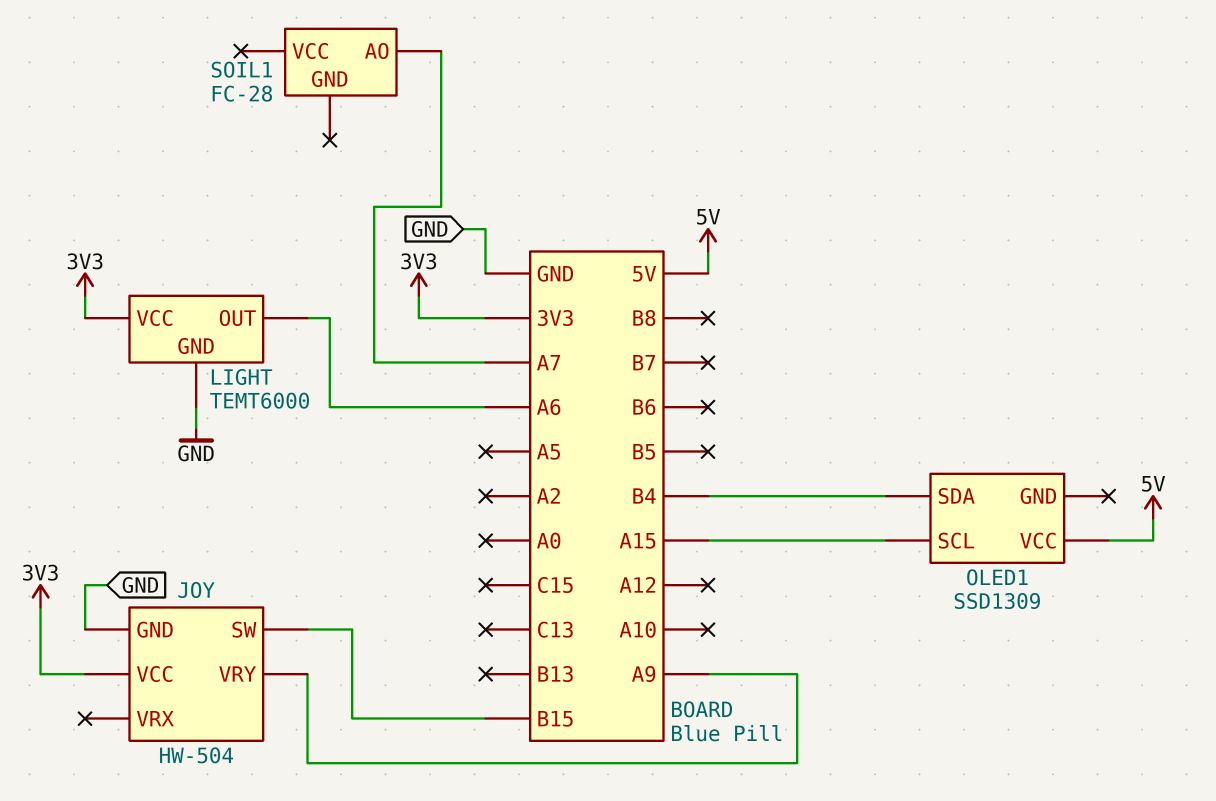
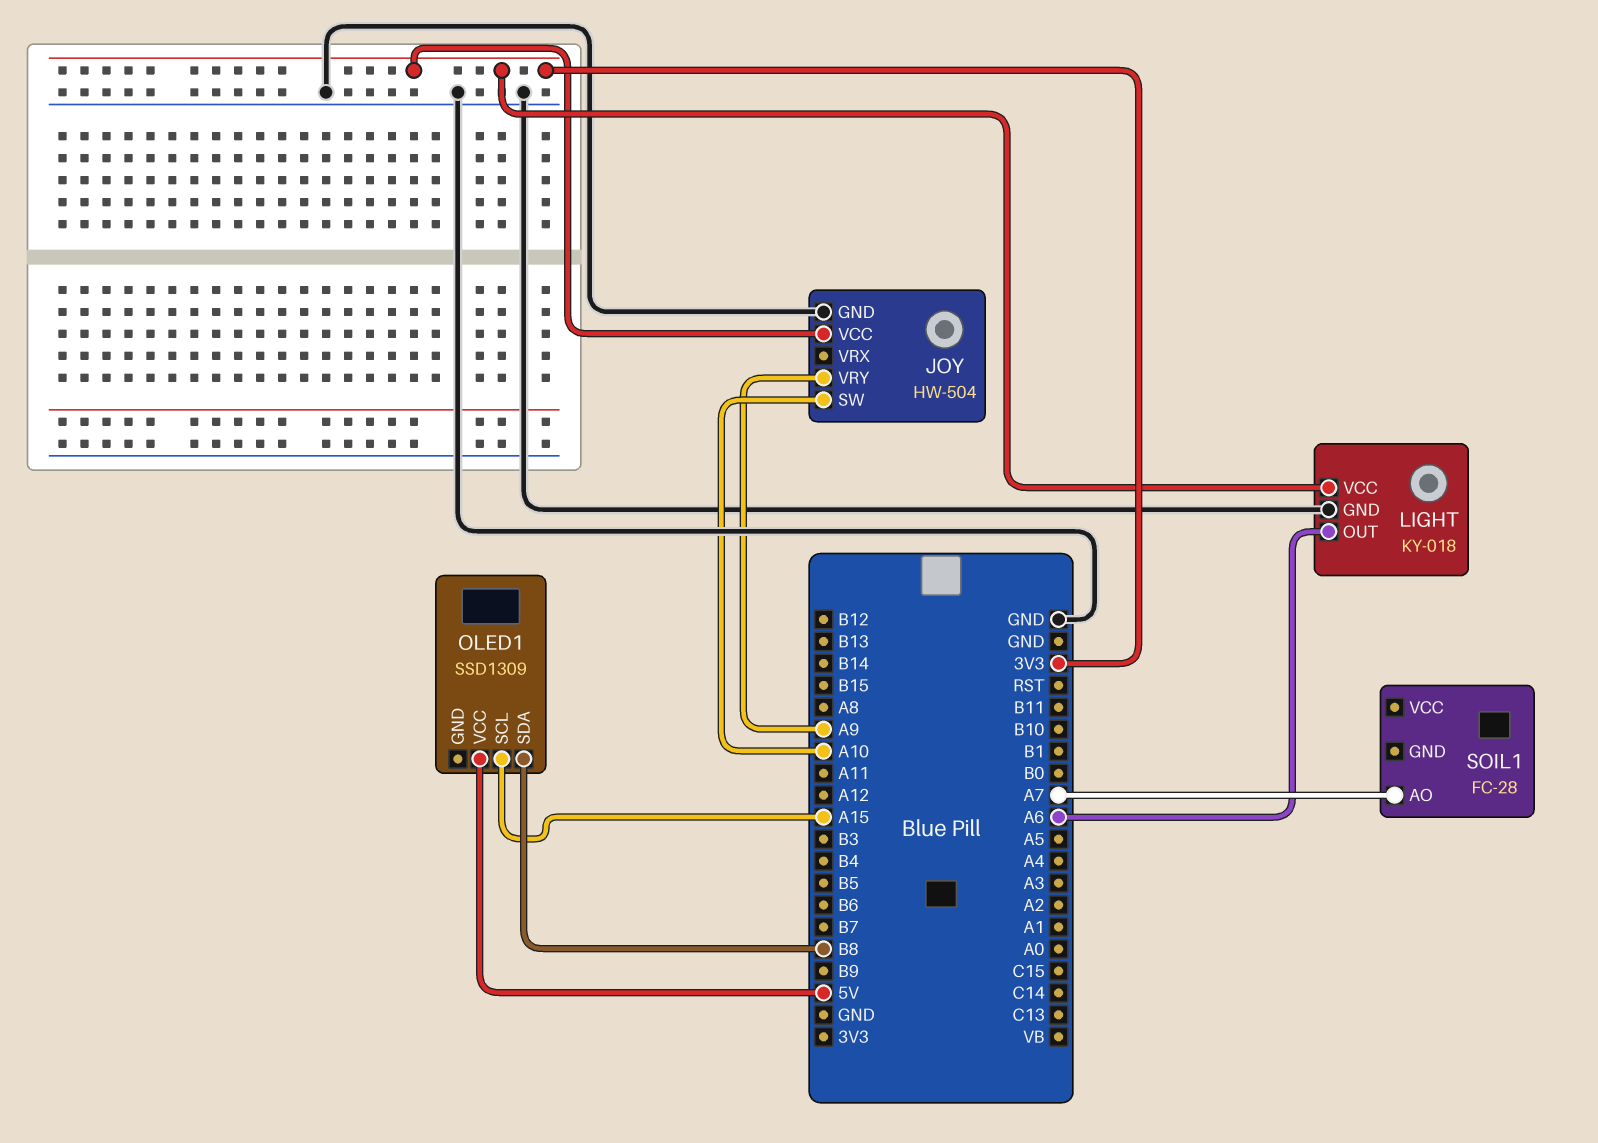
JOY pin SW: B15 -> A10
LIGHT: TEMT6000 -> KY-018
OLED1 pin SDA: B4 -> B8

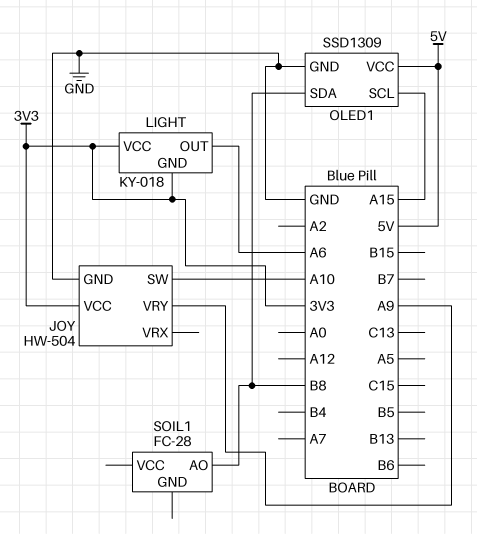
LIGHT pin GND: GND -> 3V3
OLED1 pin GND: none -> GND
SOIL1 pin AO: A7 -> B8

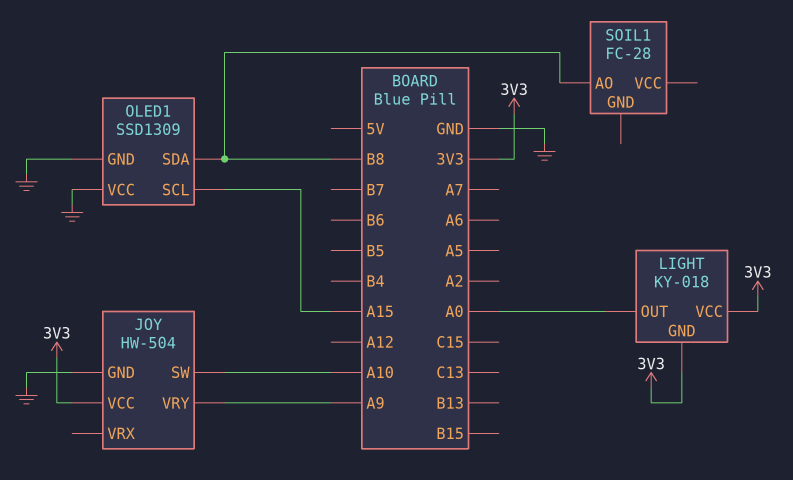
LIGHT pin OUT: A6 -> A0
OLED1 pin VCC: 5V -> GND

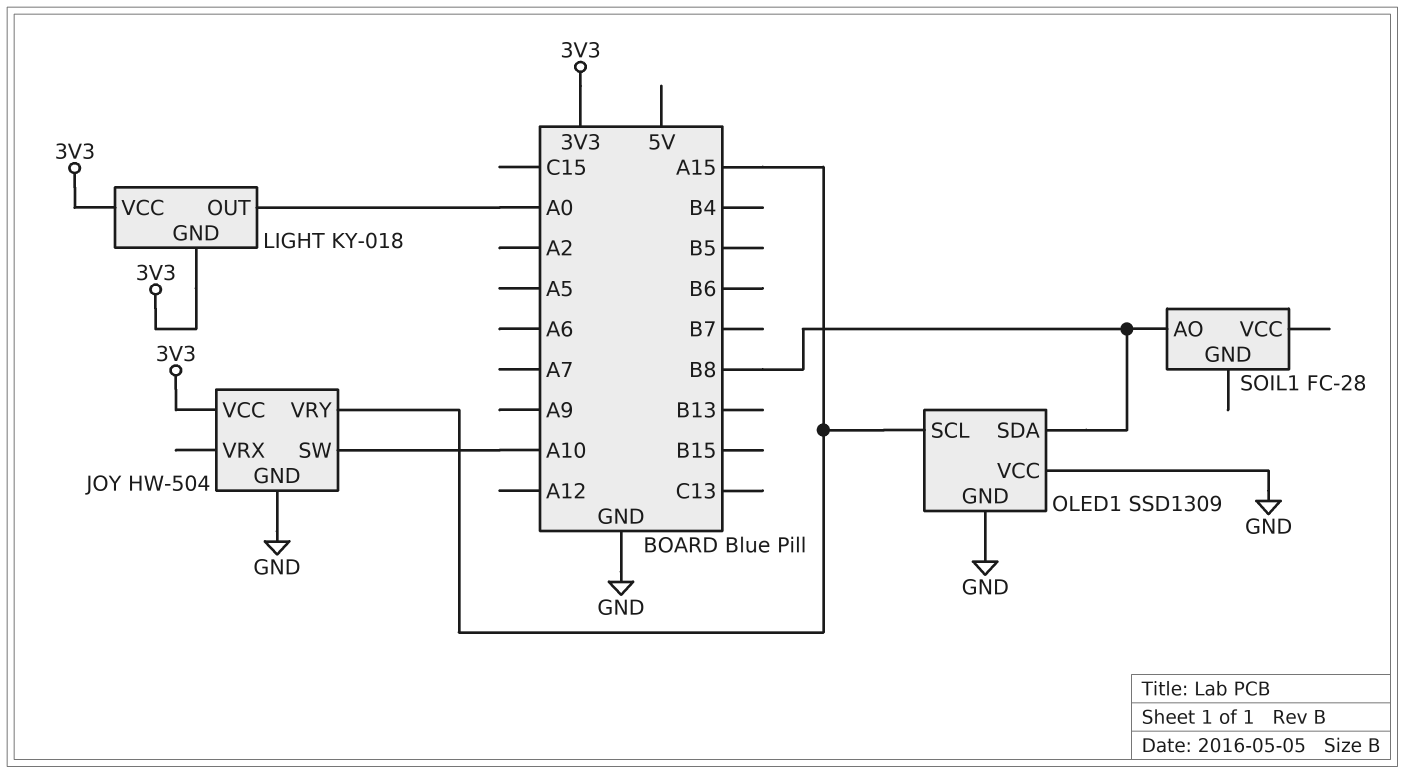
JOY pin VRY: A9 -> A15

